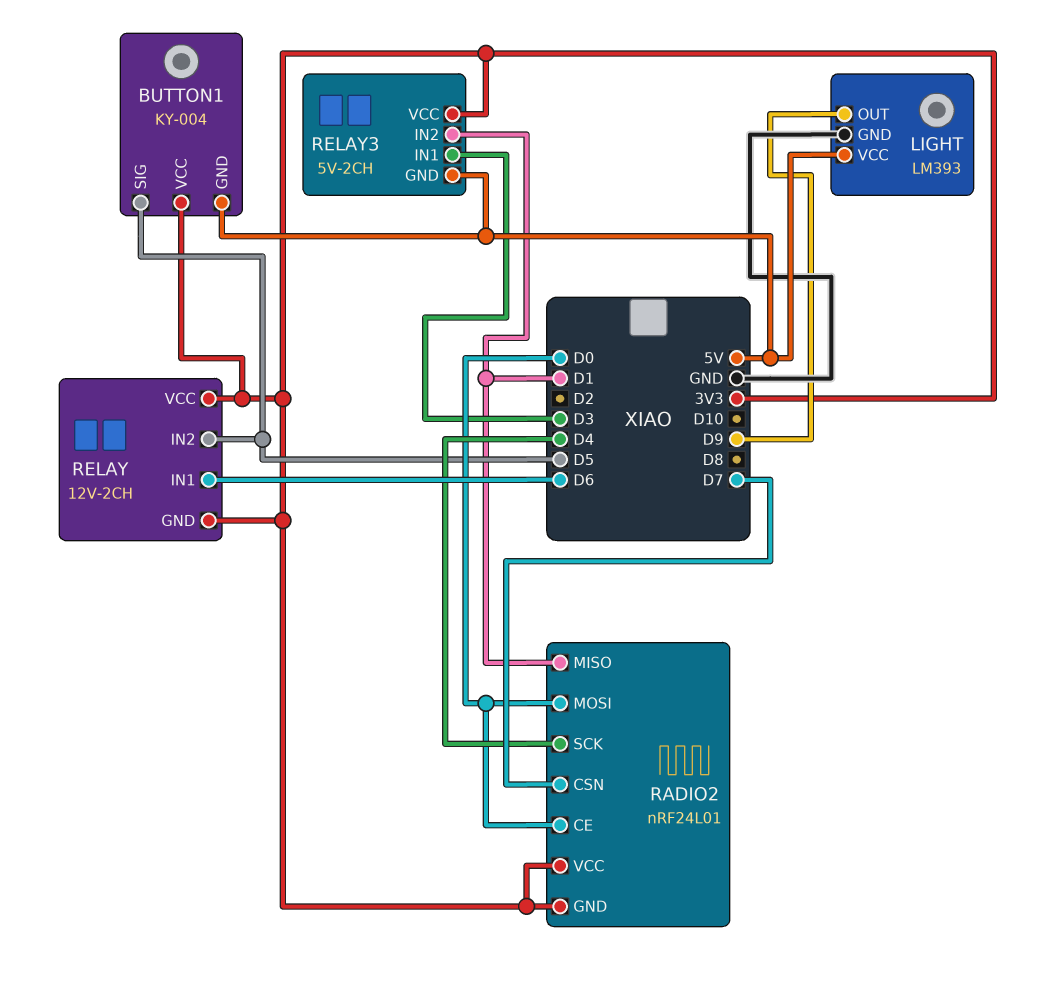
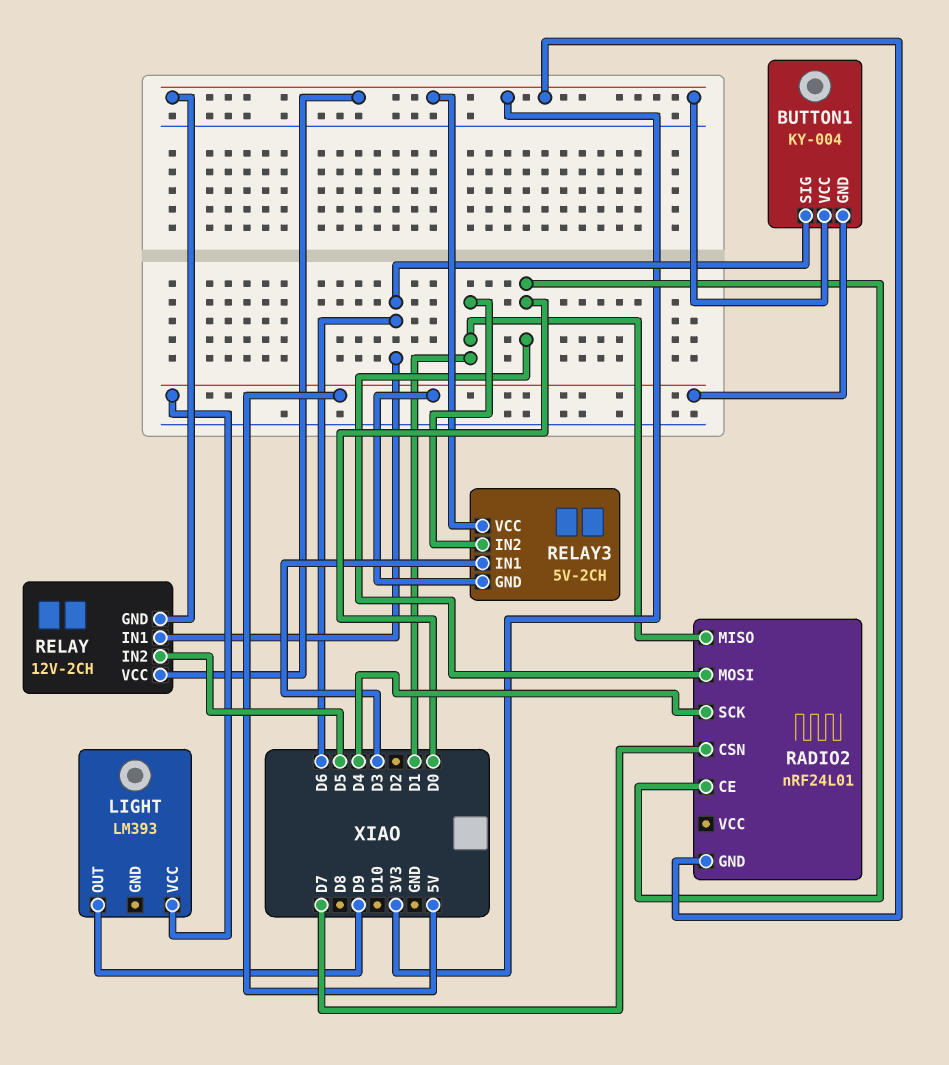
BUTTON1 pin SIG: D5 -> D6
LIGHT pin GND: GND -> none
RADIO2 pin VCC: 3V3 -> none

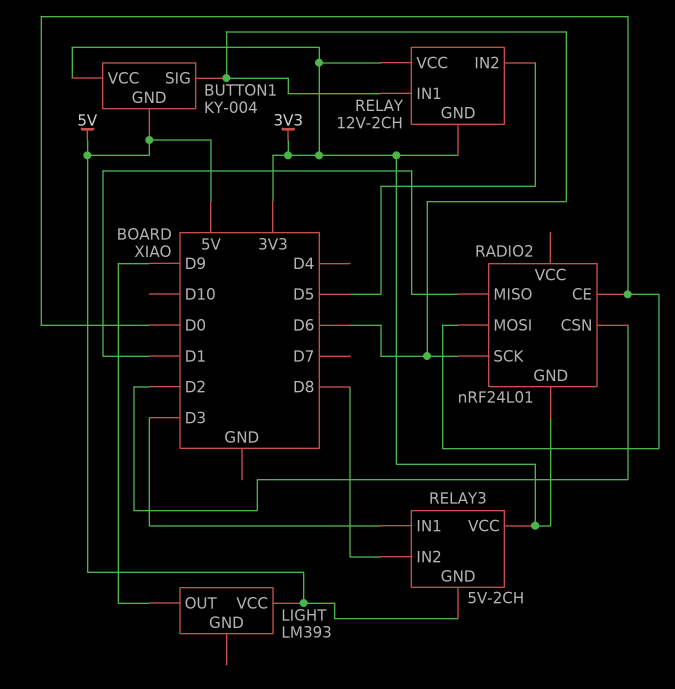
RADIO2 pin CSN: D7 -> D2
RADIO2 pin SCK: D4 -> D6
RELAY3 pin IN2: D1 -> D8

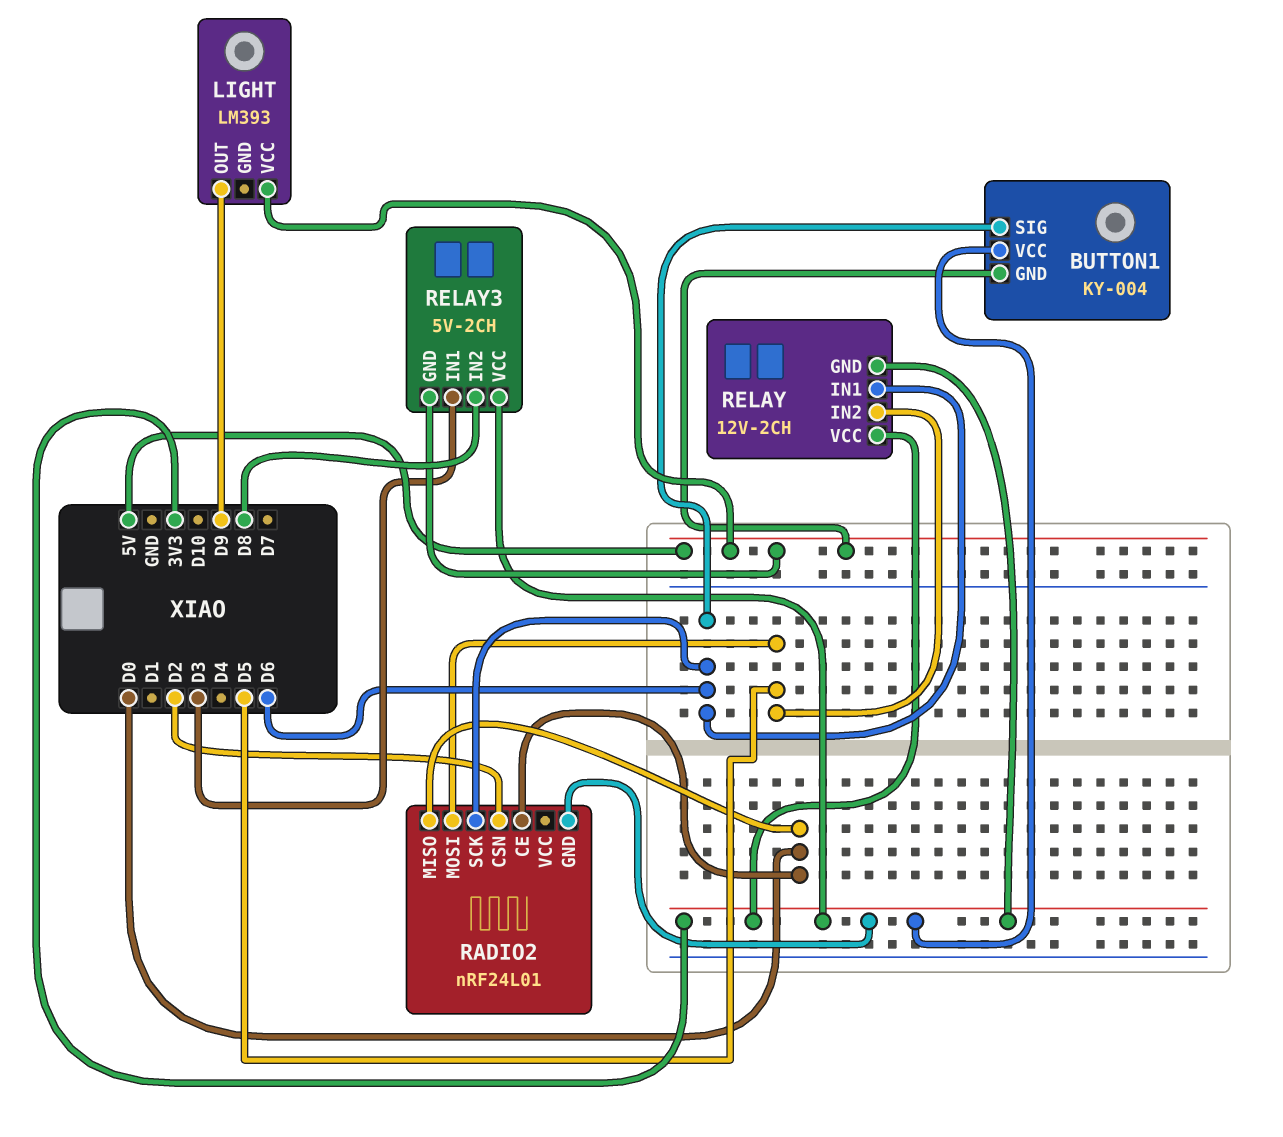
RADIO2 pin MISO: D1 -> D0
RADIO2 pin MOSI: D0 -> D5

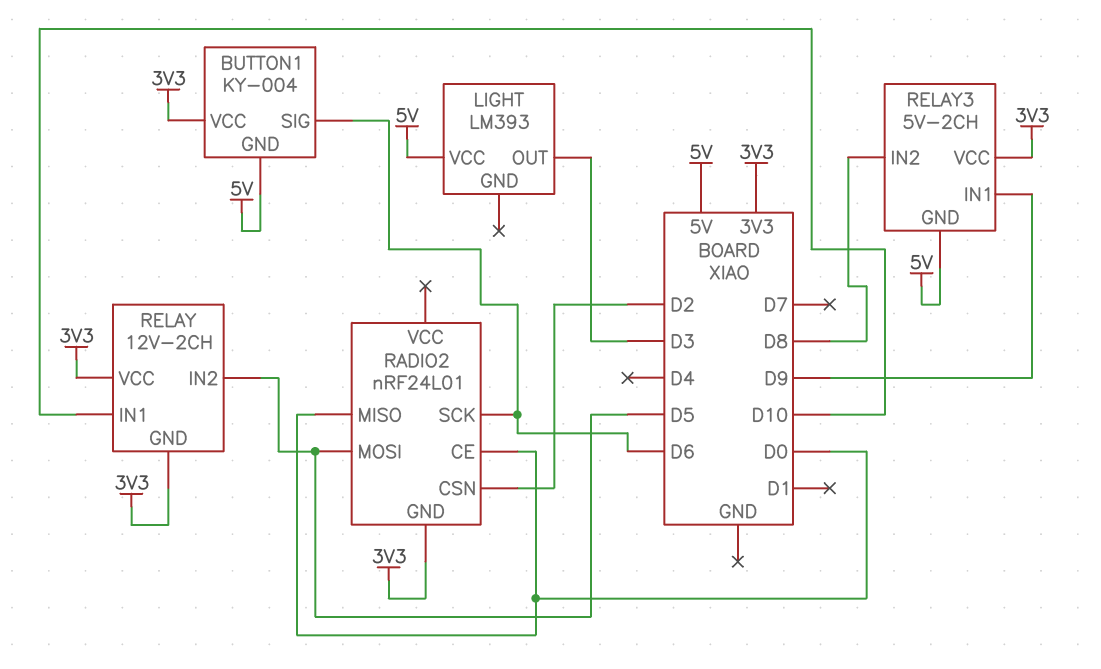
LIGHT pin OUT: D9 -> D3
RELAY pin IN1: D6 -> D10
RELAY3 pin IN1: D3 -> D9

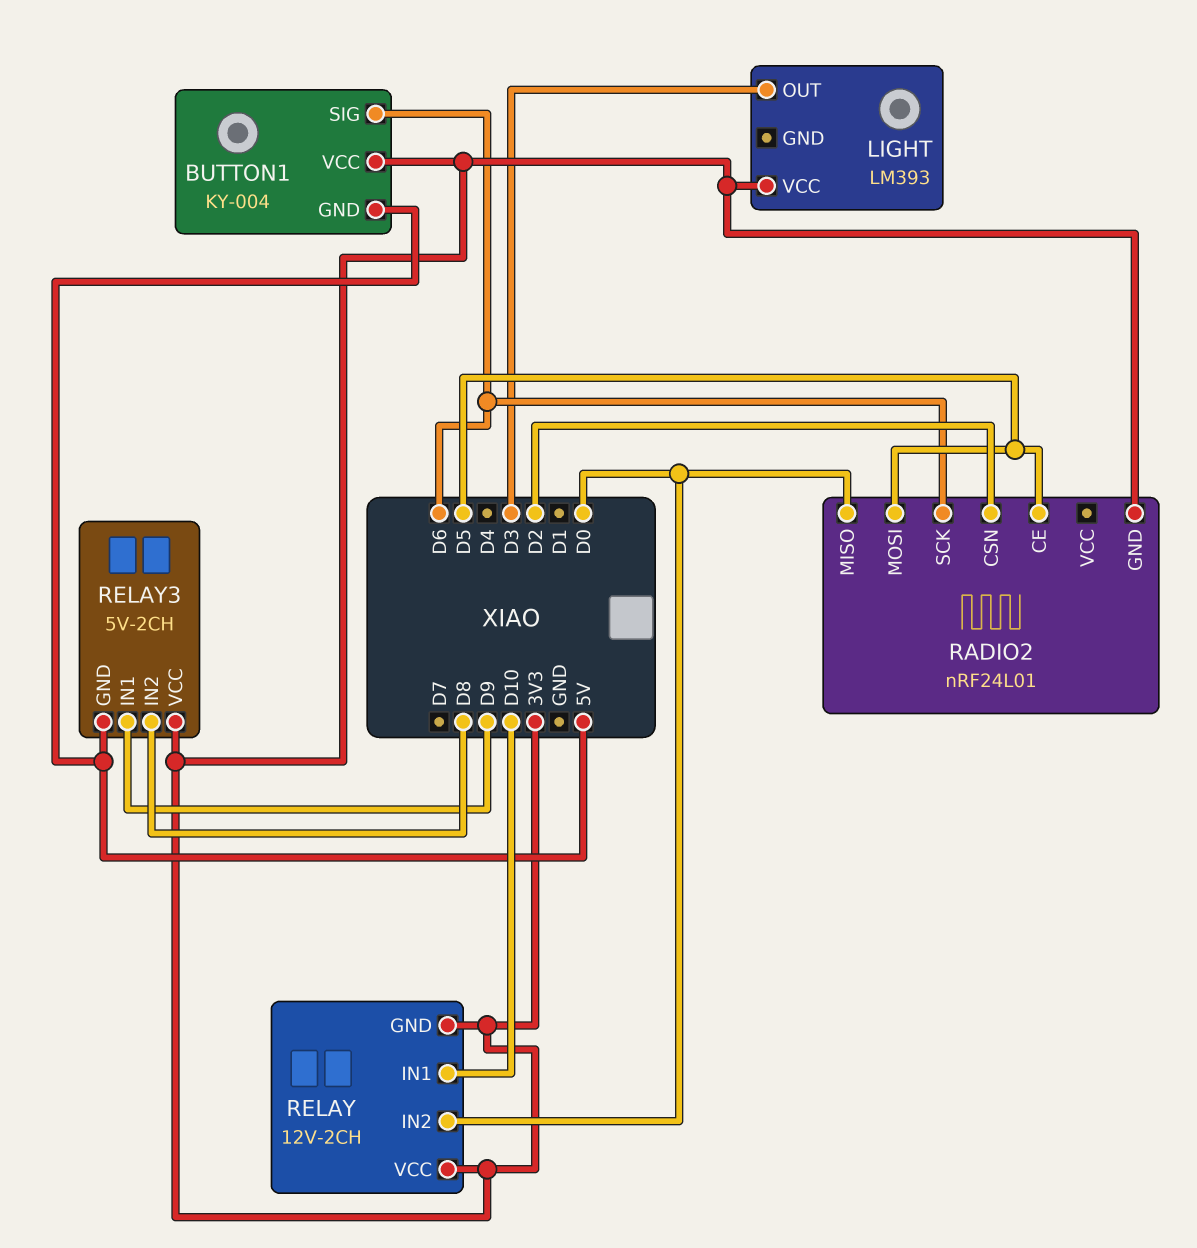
LIGHT pin VCC: 5V -> 3V3
RADIO2 pin CE: D0 -> D5
RELAY pin IN2: D5 -> D0

